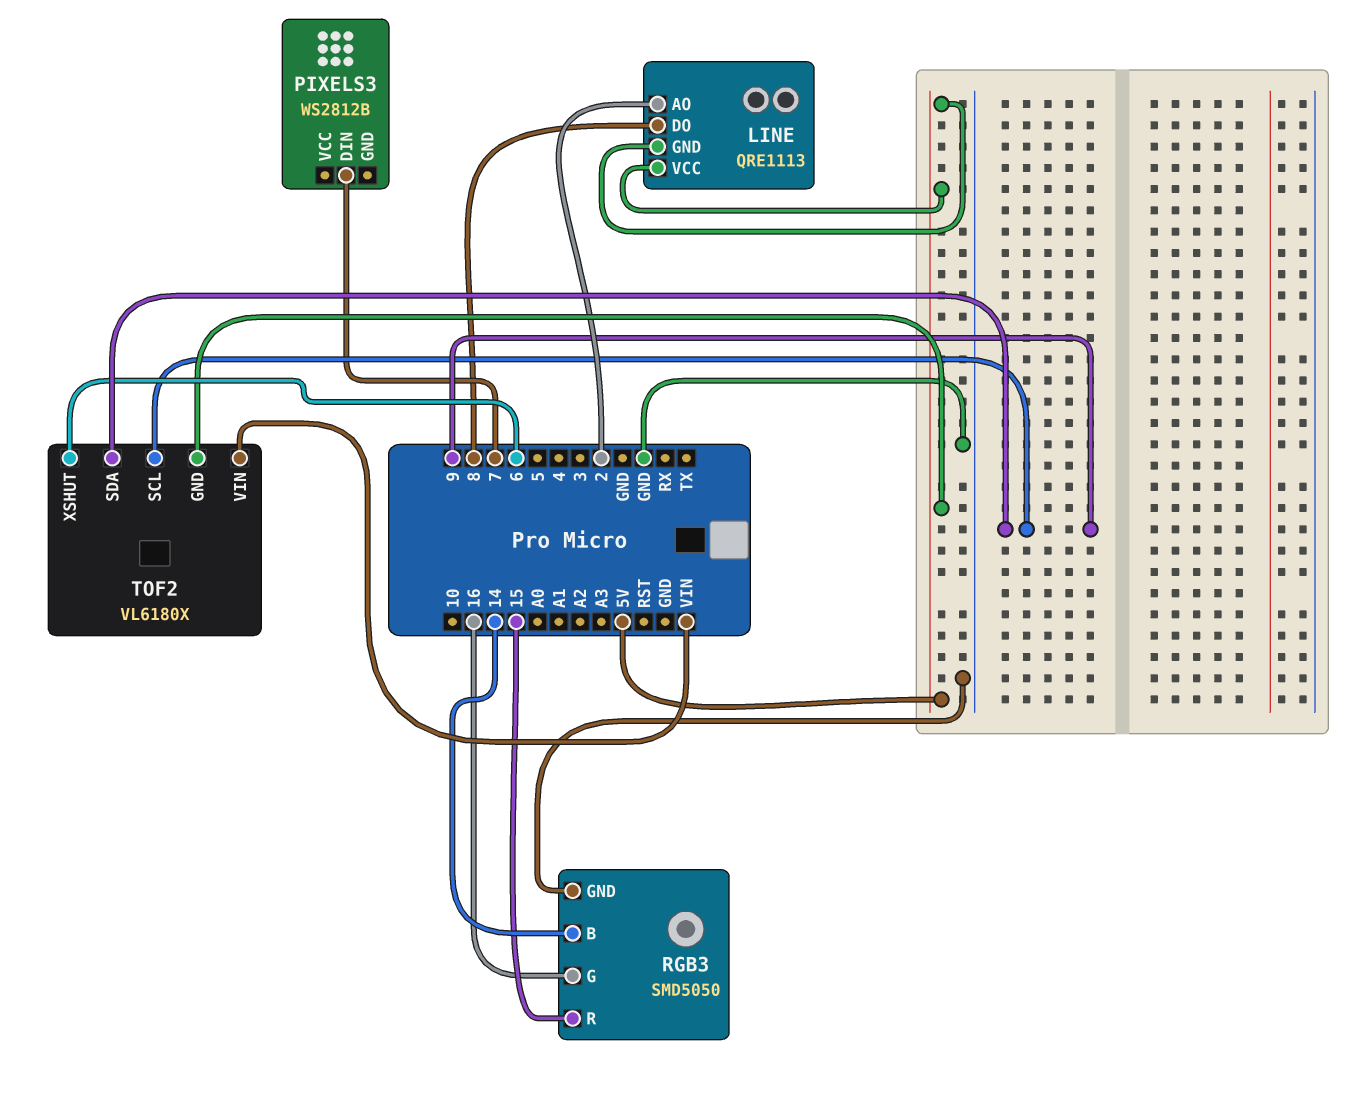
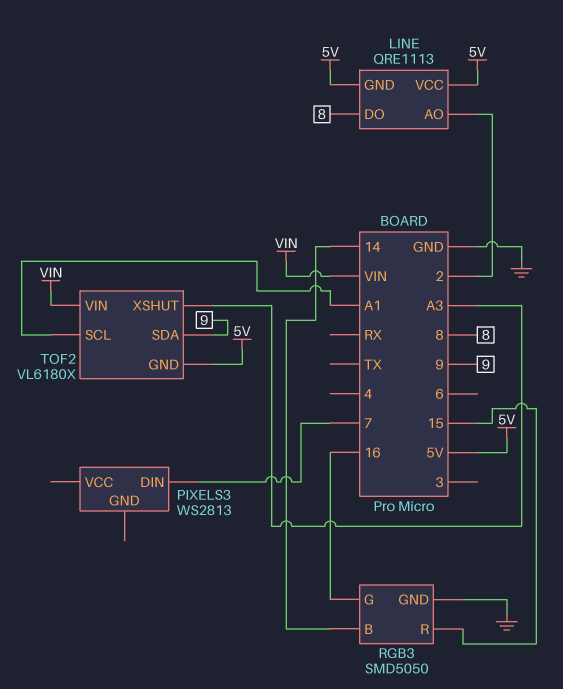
PIXELS3: WS2812B -> WS2813
TOF2 pin SCL: 9 -> A1
TOF2 pin XSHUT: 6 -> A3

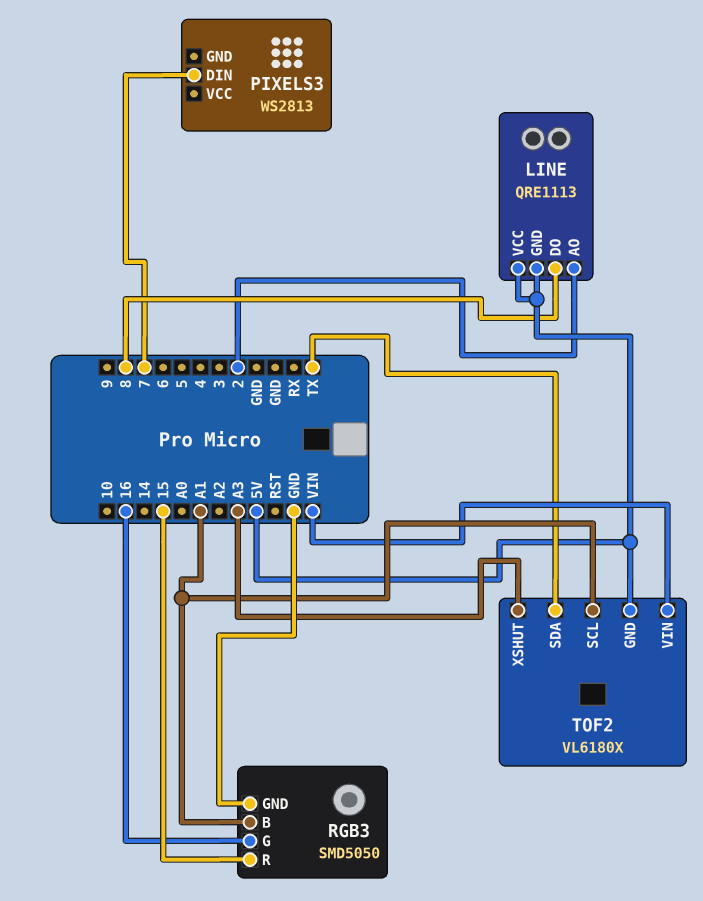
RGB3 pin B: 14 -> A1
TOF2 pin SDA: 9 -> TX

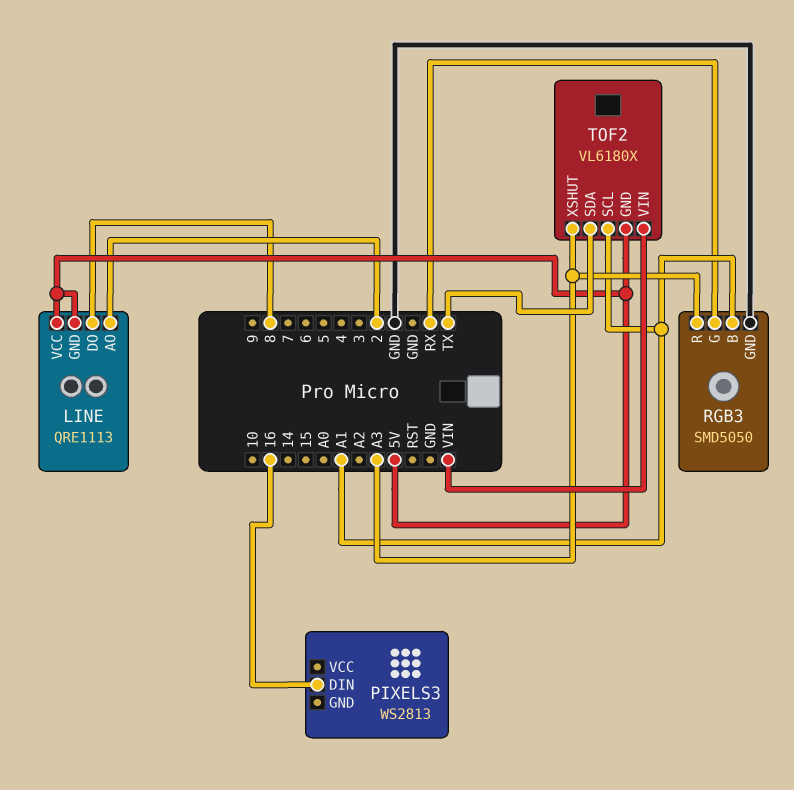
PIXELS3 pin DIN: 7 -> 16
RGB3 pin G: 16 -> RX
RGB3 pin R: 15 -> A3

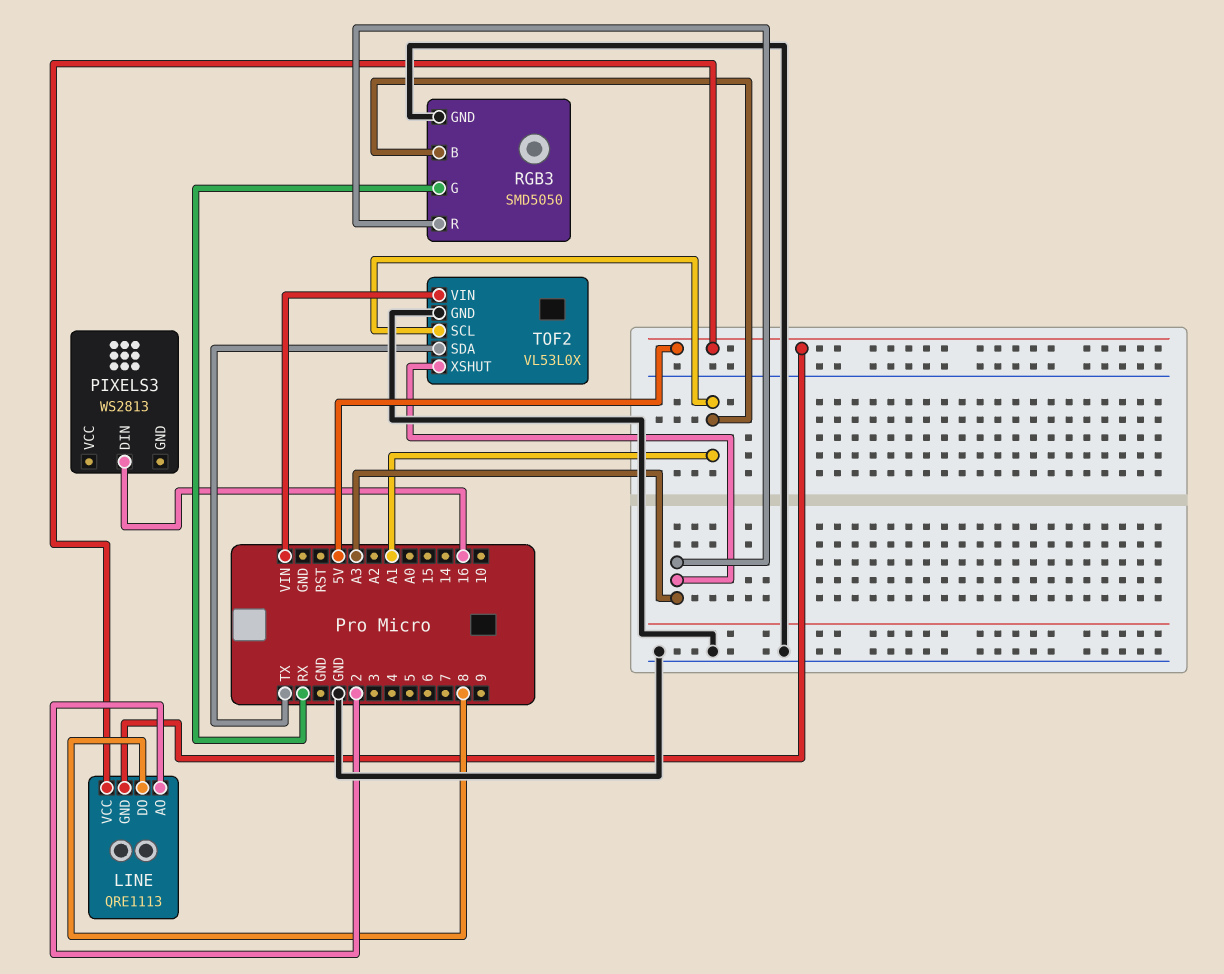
TOF2: VL6180X -> VL53L0X
TOF2 pin GND: 5V -> GND

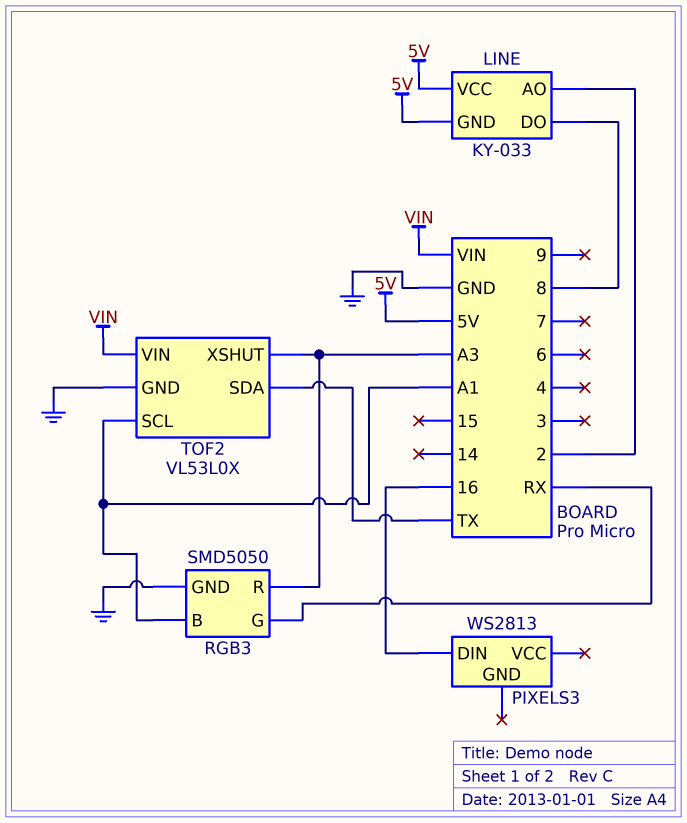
LINE: QRE1113 -> KY-033

